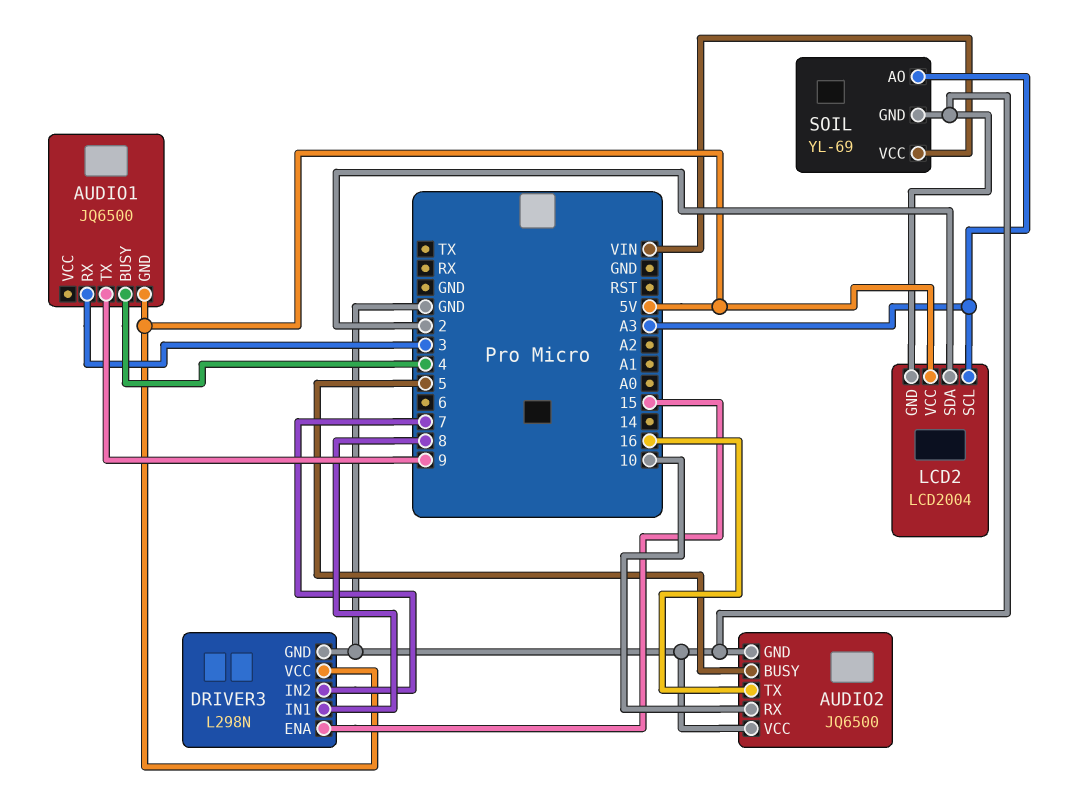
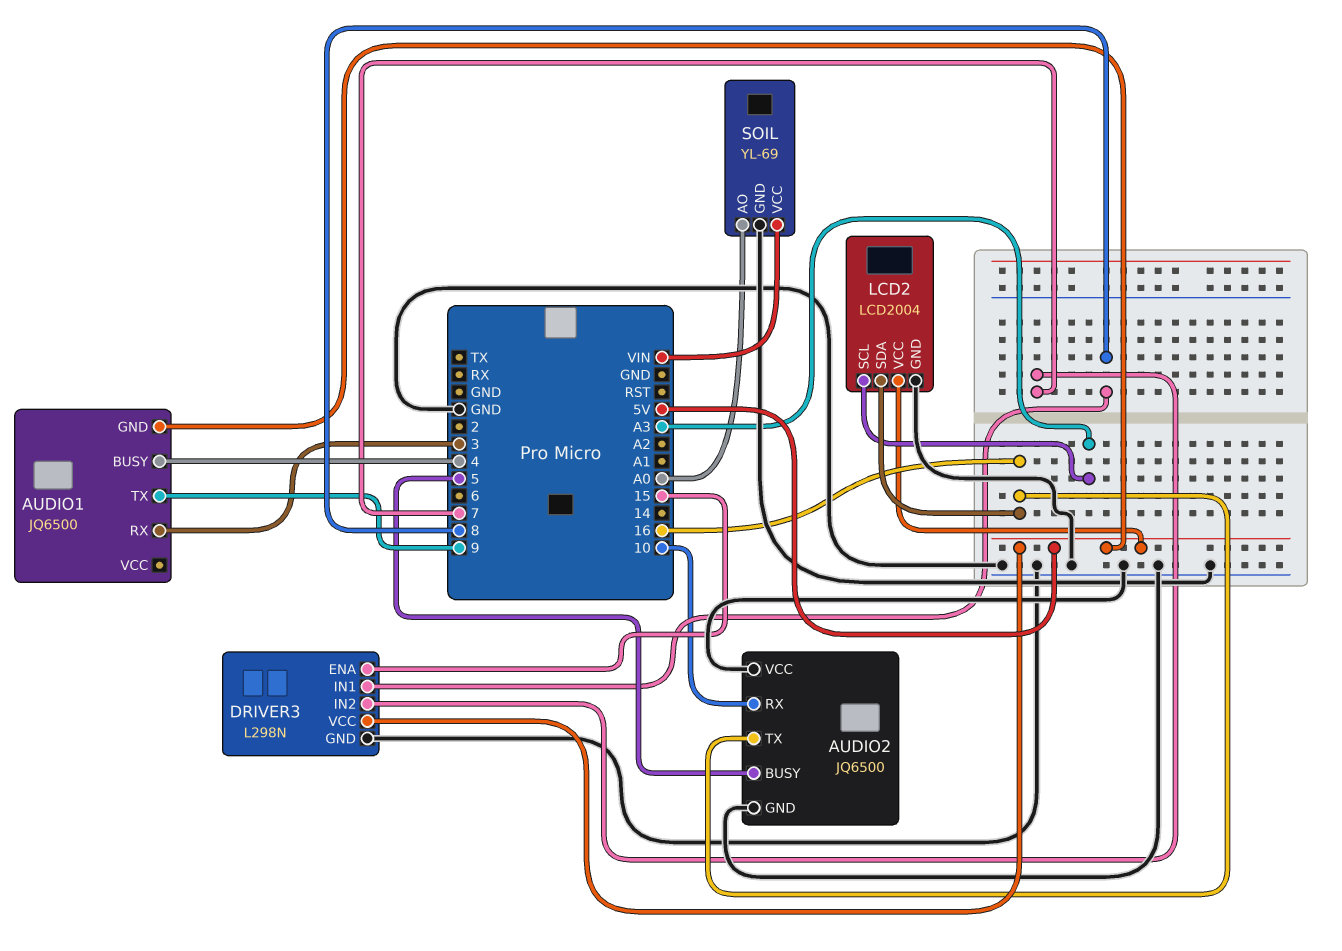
LCD2 pin SDA: 2 -> 16
SOIL pin AO: A3 -> A0

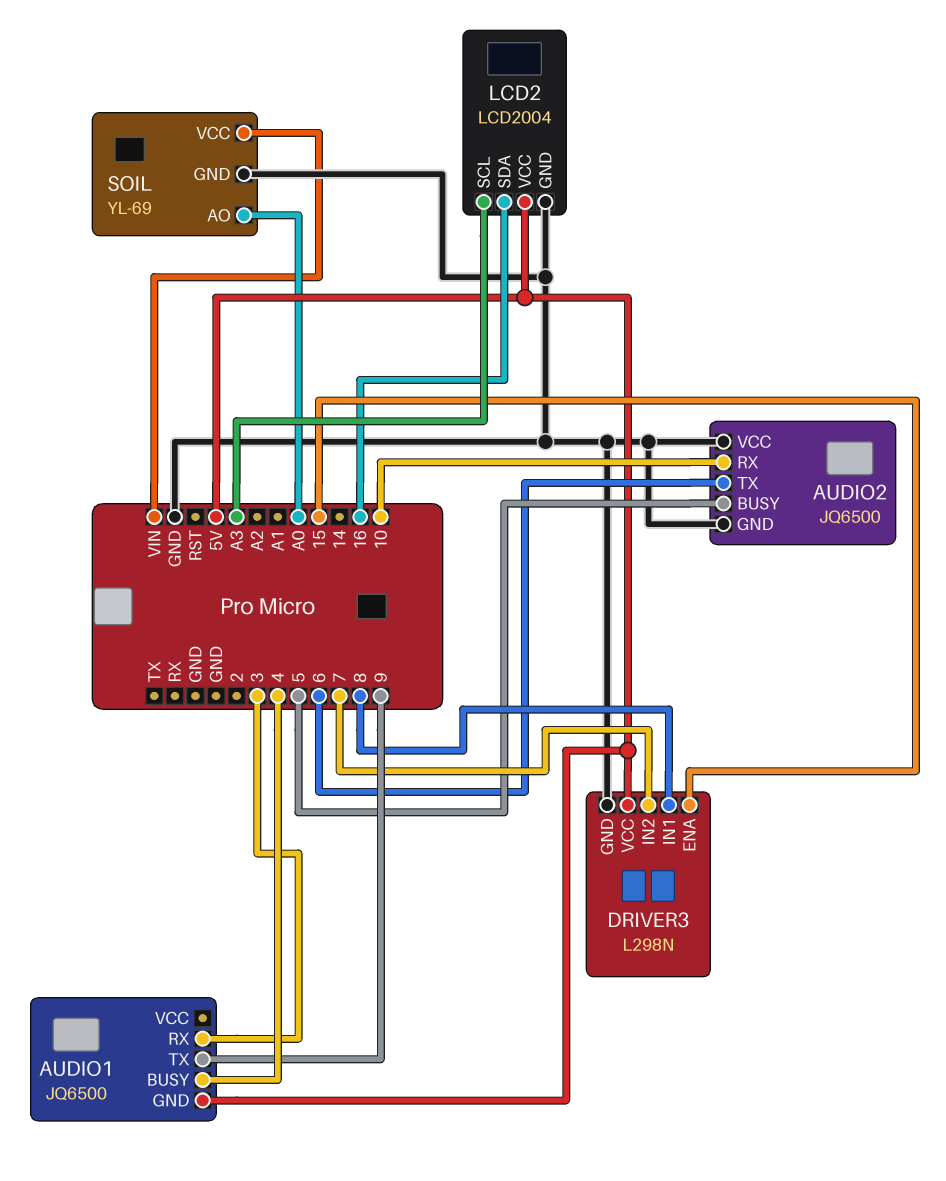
AUDIO2 pin TX: 16 -> 6

